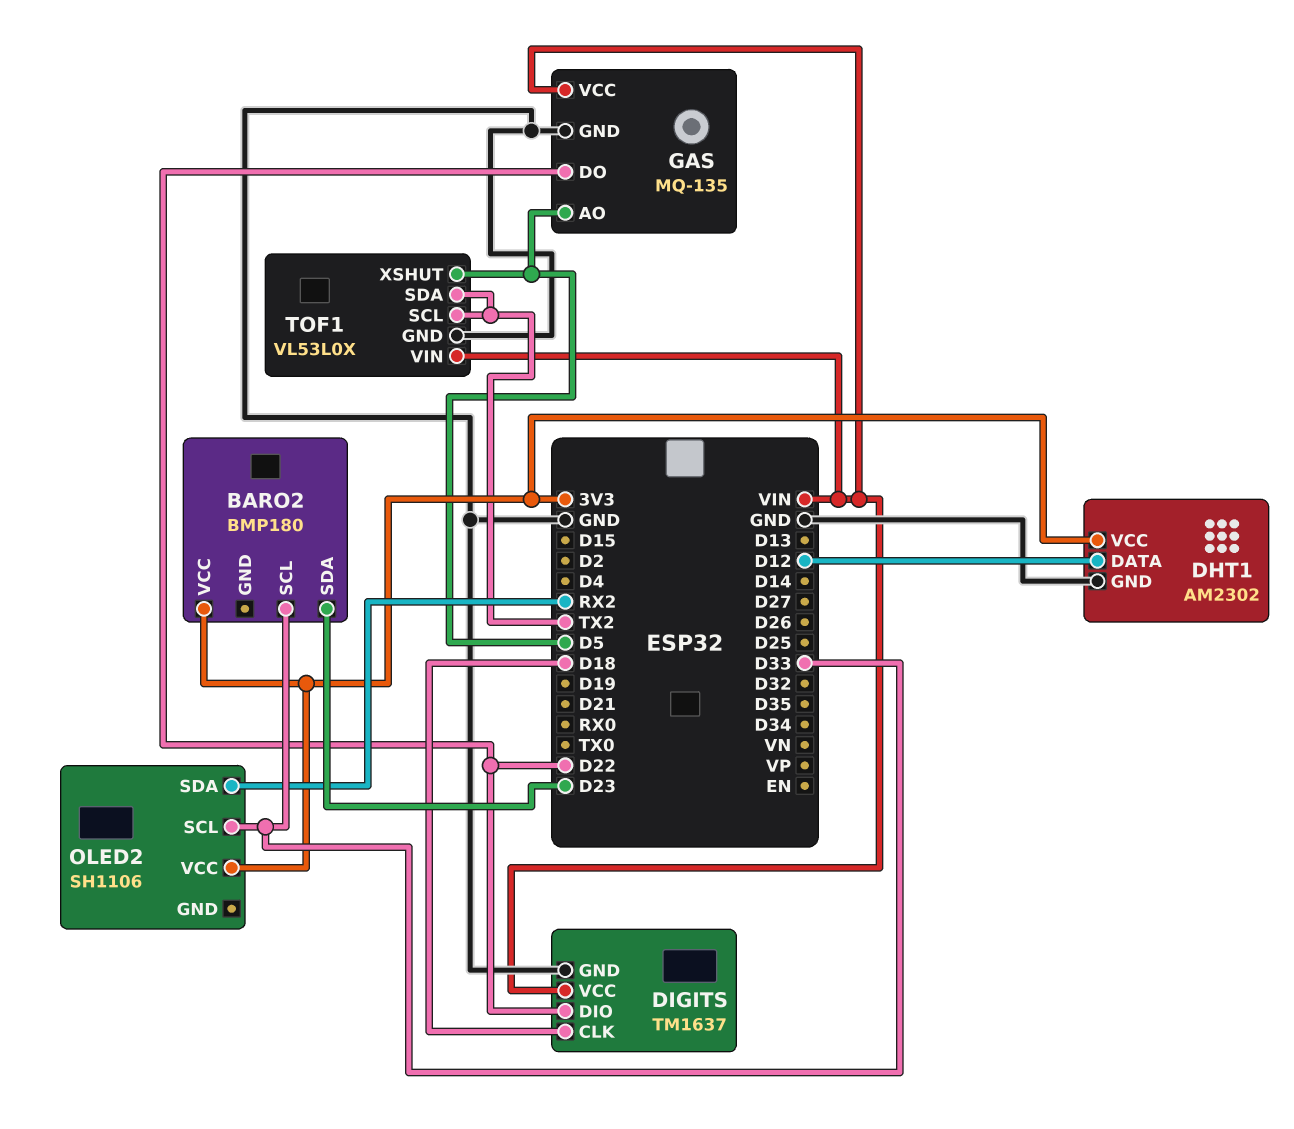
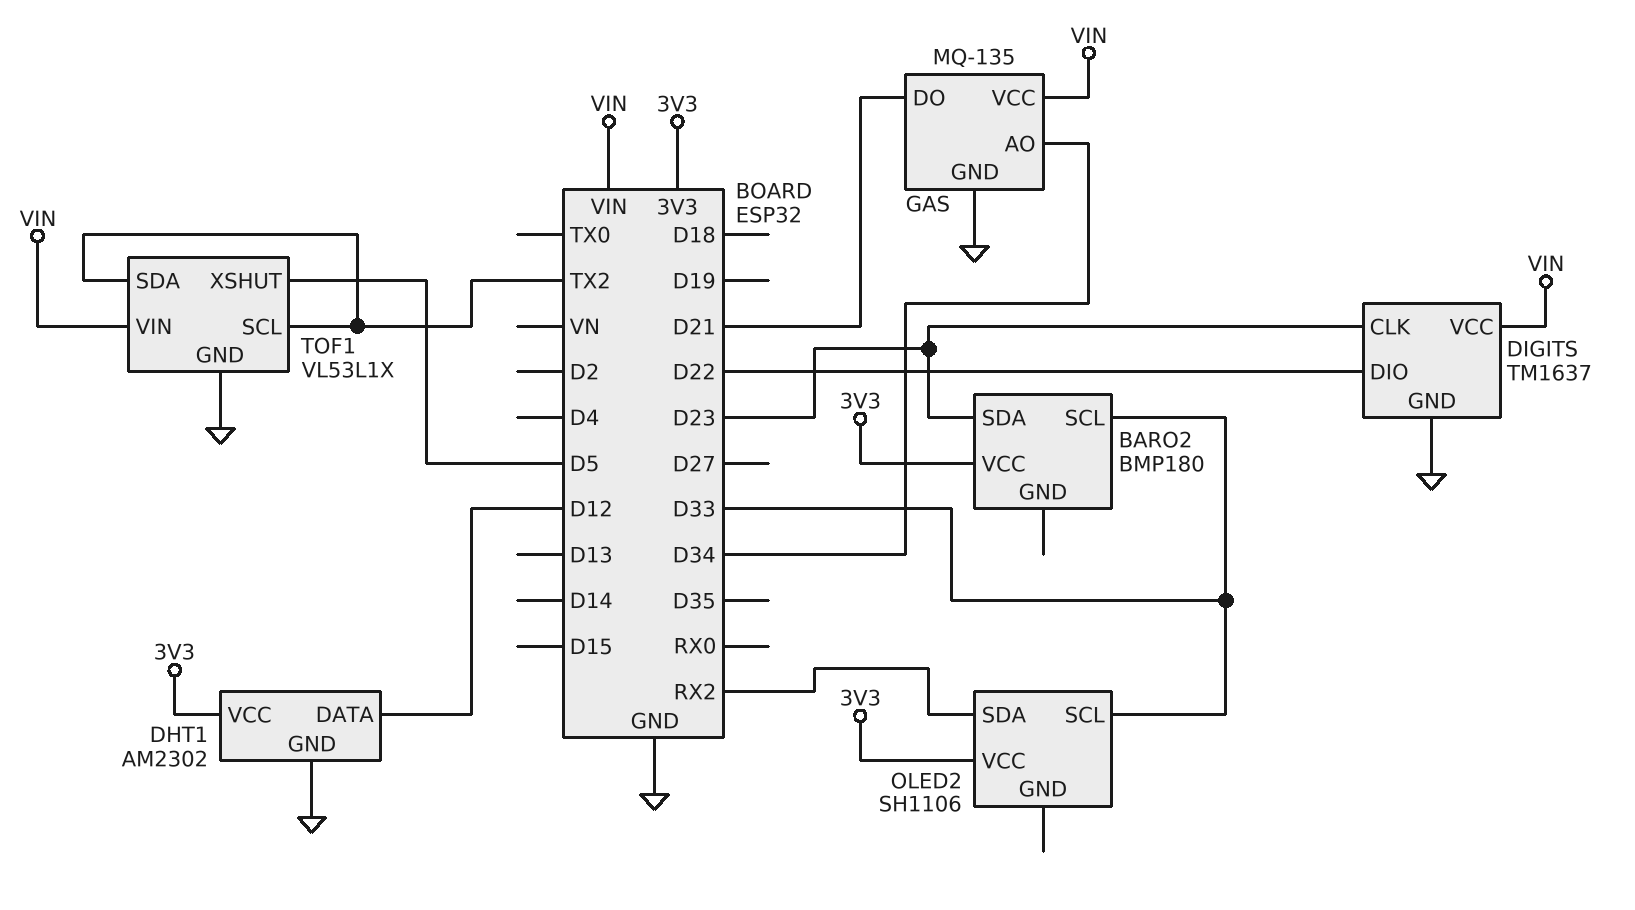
DIGITS pin CLK: D18 -> D23
GAS pin AO: D5 -> D34
GAS pin DO: D22 -> D21
TOF1: VL53L0X -> VL53L1X

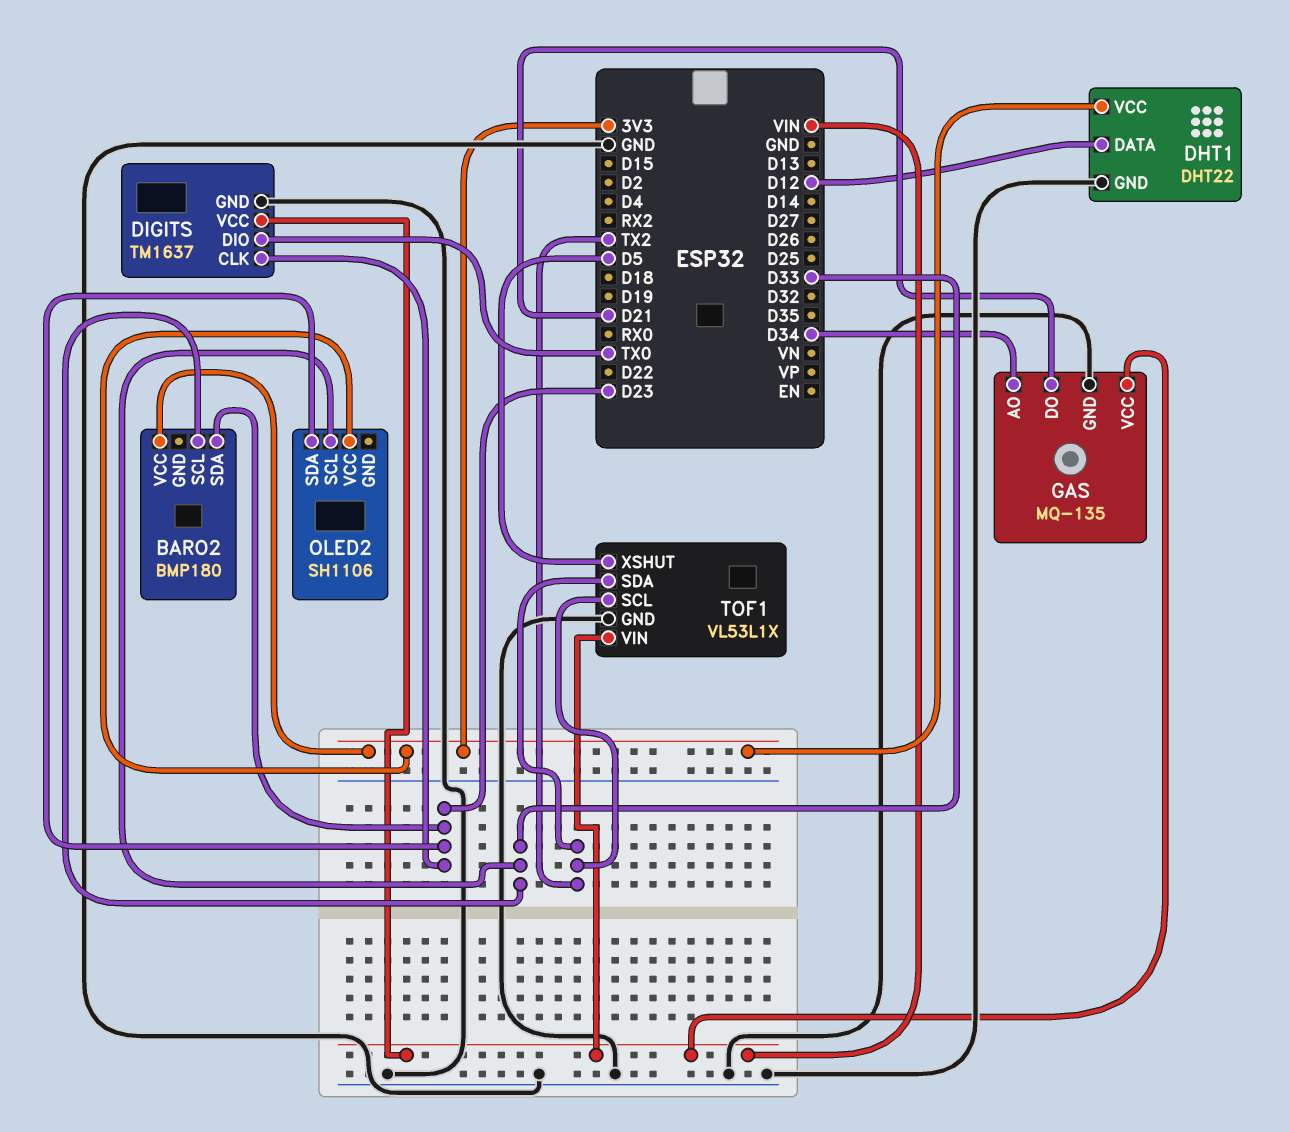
DHT1: AM2302 -> DHT22
DIGITS pin DIO: D22 -> TX0
OLED2 pin SDA: RX2 -> D23

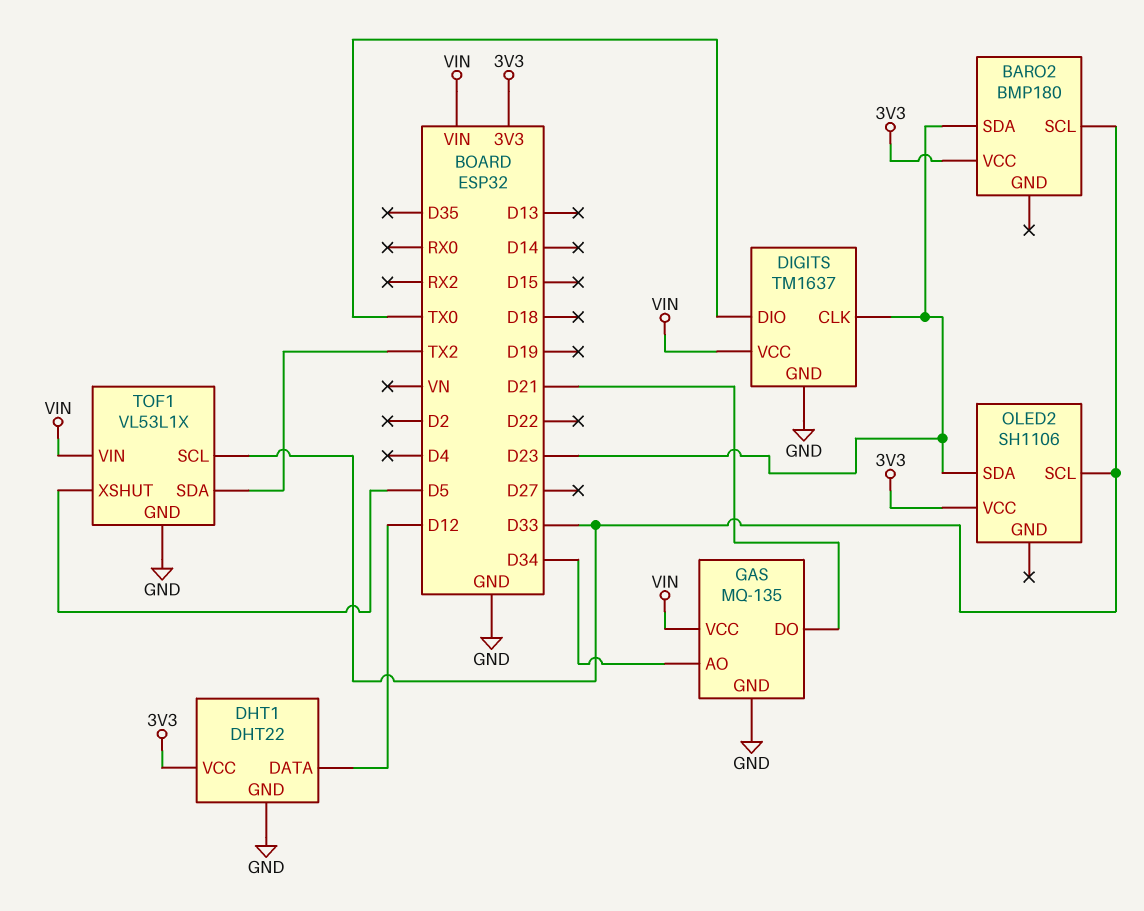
TOF1 pin SCL: TX2 -> D33

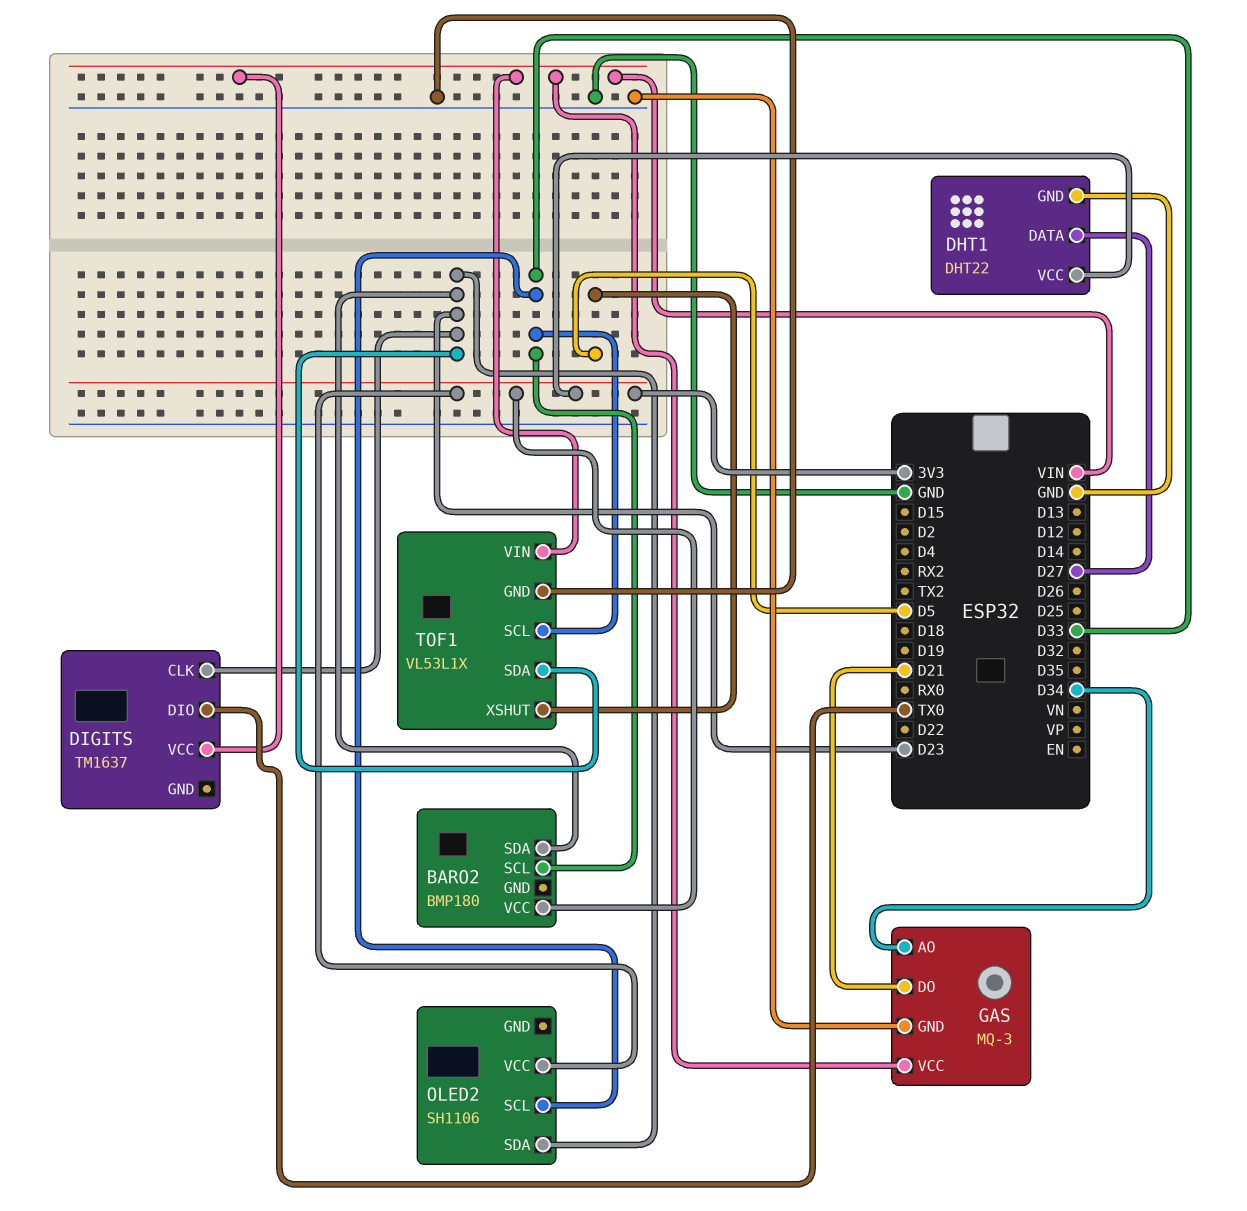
DHT1 pin DATA: D12 -> D27
DIGITS pin GND: GND -> none
GAS: MQ-135 -> MQ-3
TOF1 pin SDA: TX2 -> D23

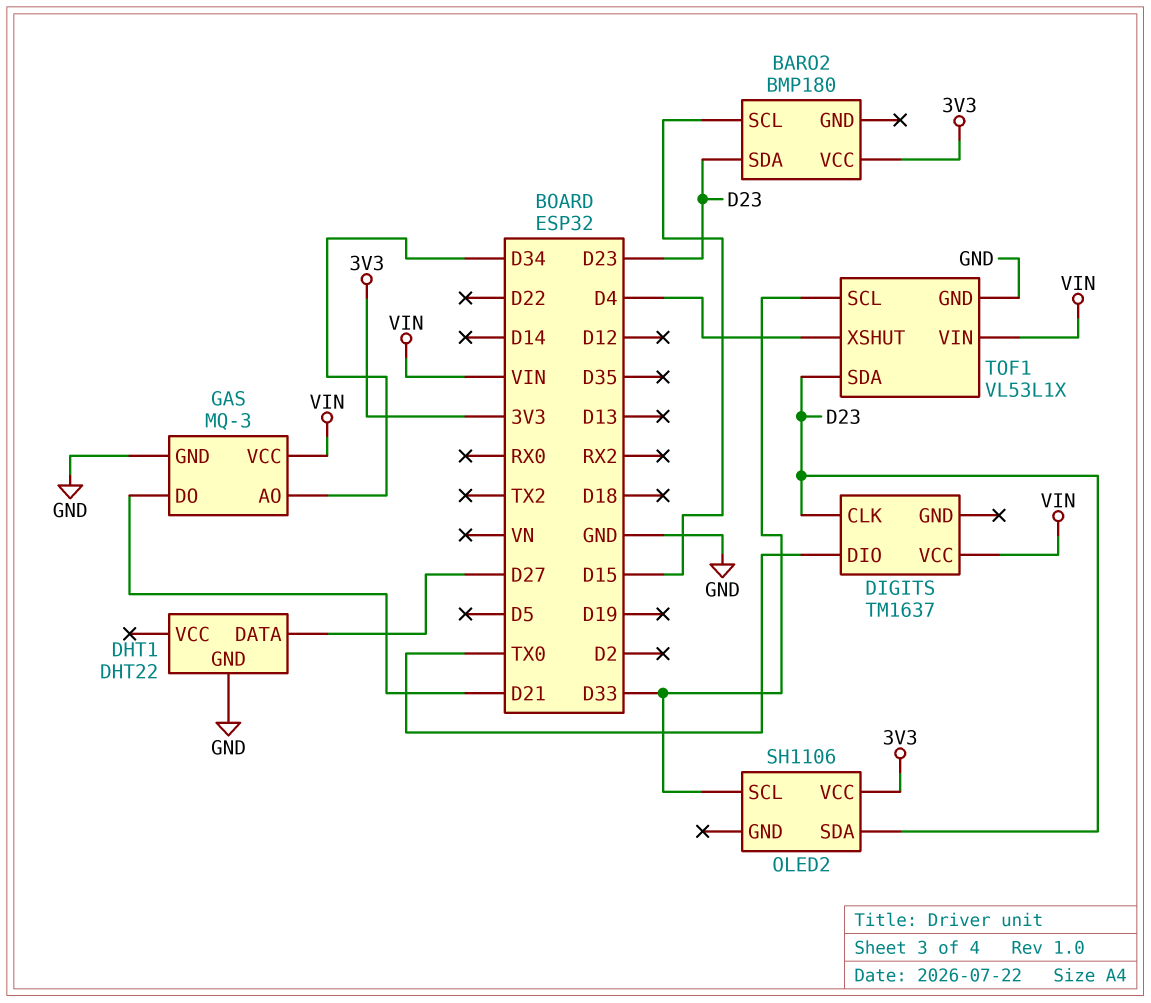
BARO2 pin SCL: D33 -> D15
DHT1 pin VCC: 3V3 -> none
TOF1 pin XSHUT: D5 -> D4

